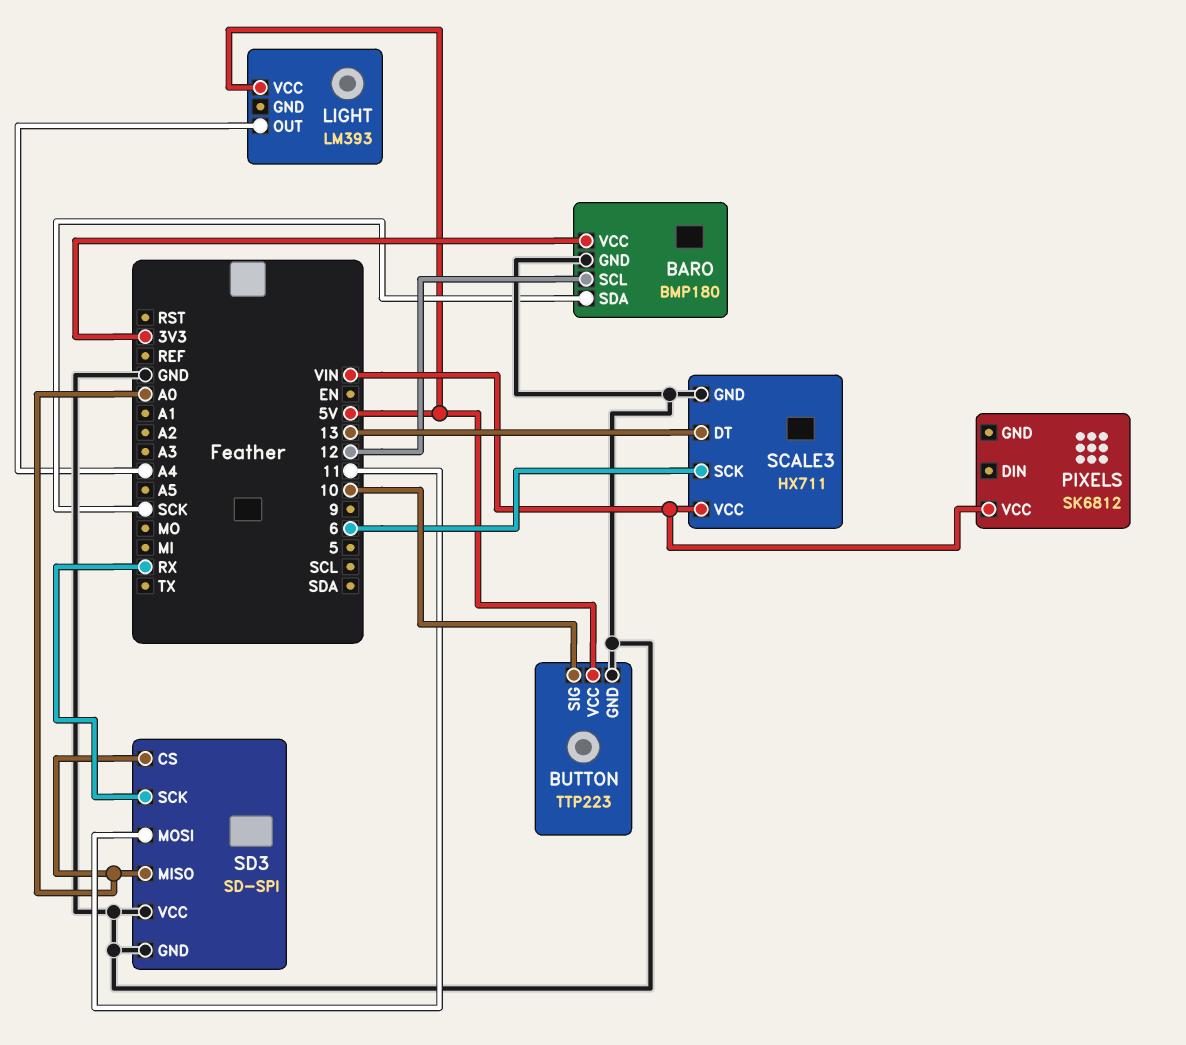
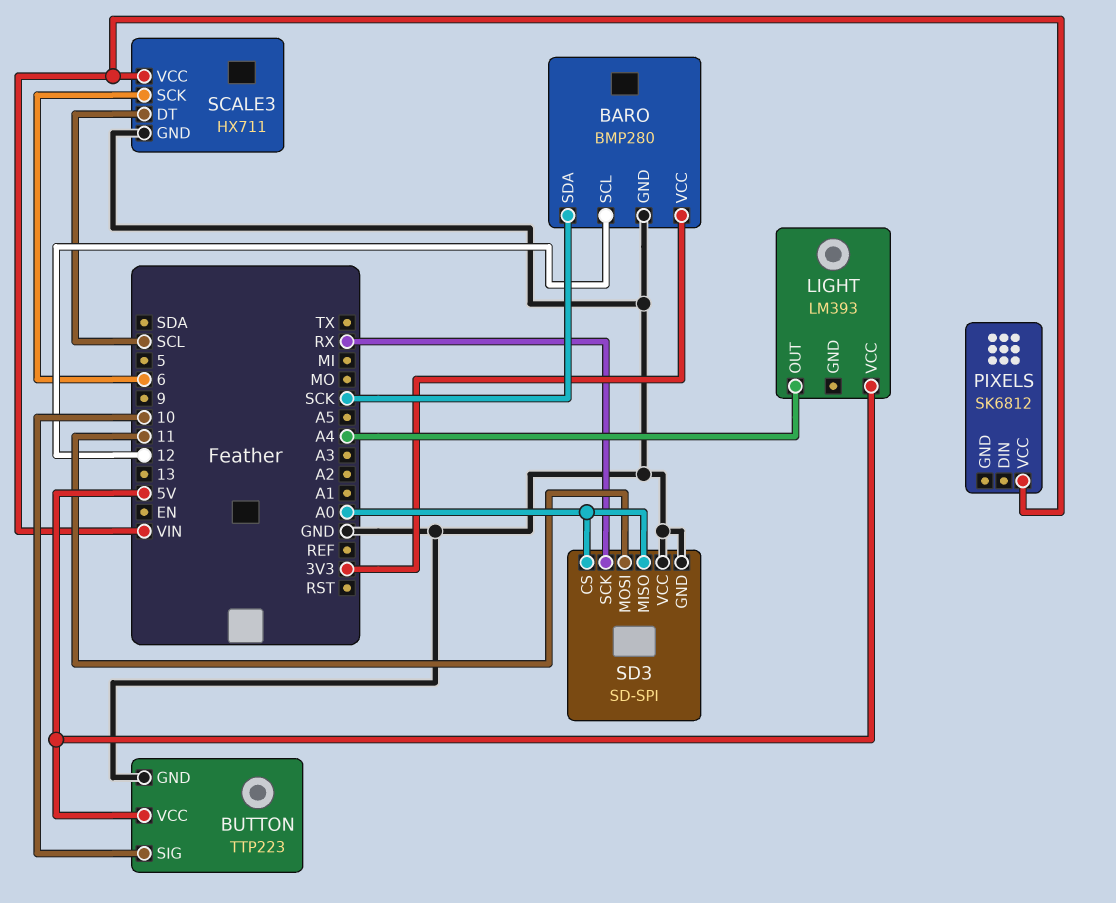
BARO: BMP180 -> BMP280
SCALE3 pin DT: 13 -> SCL

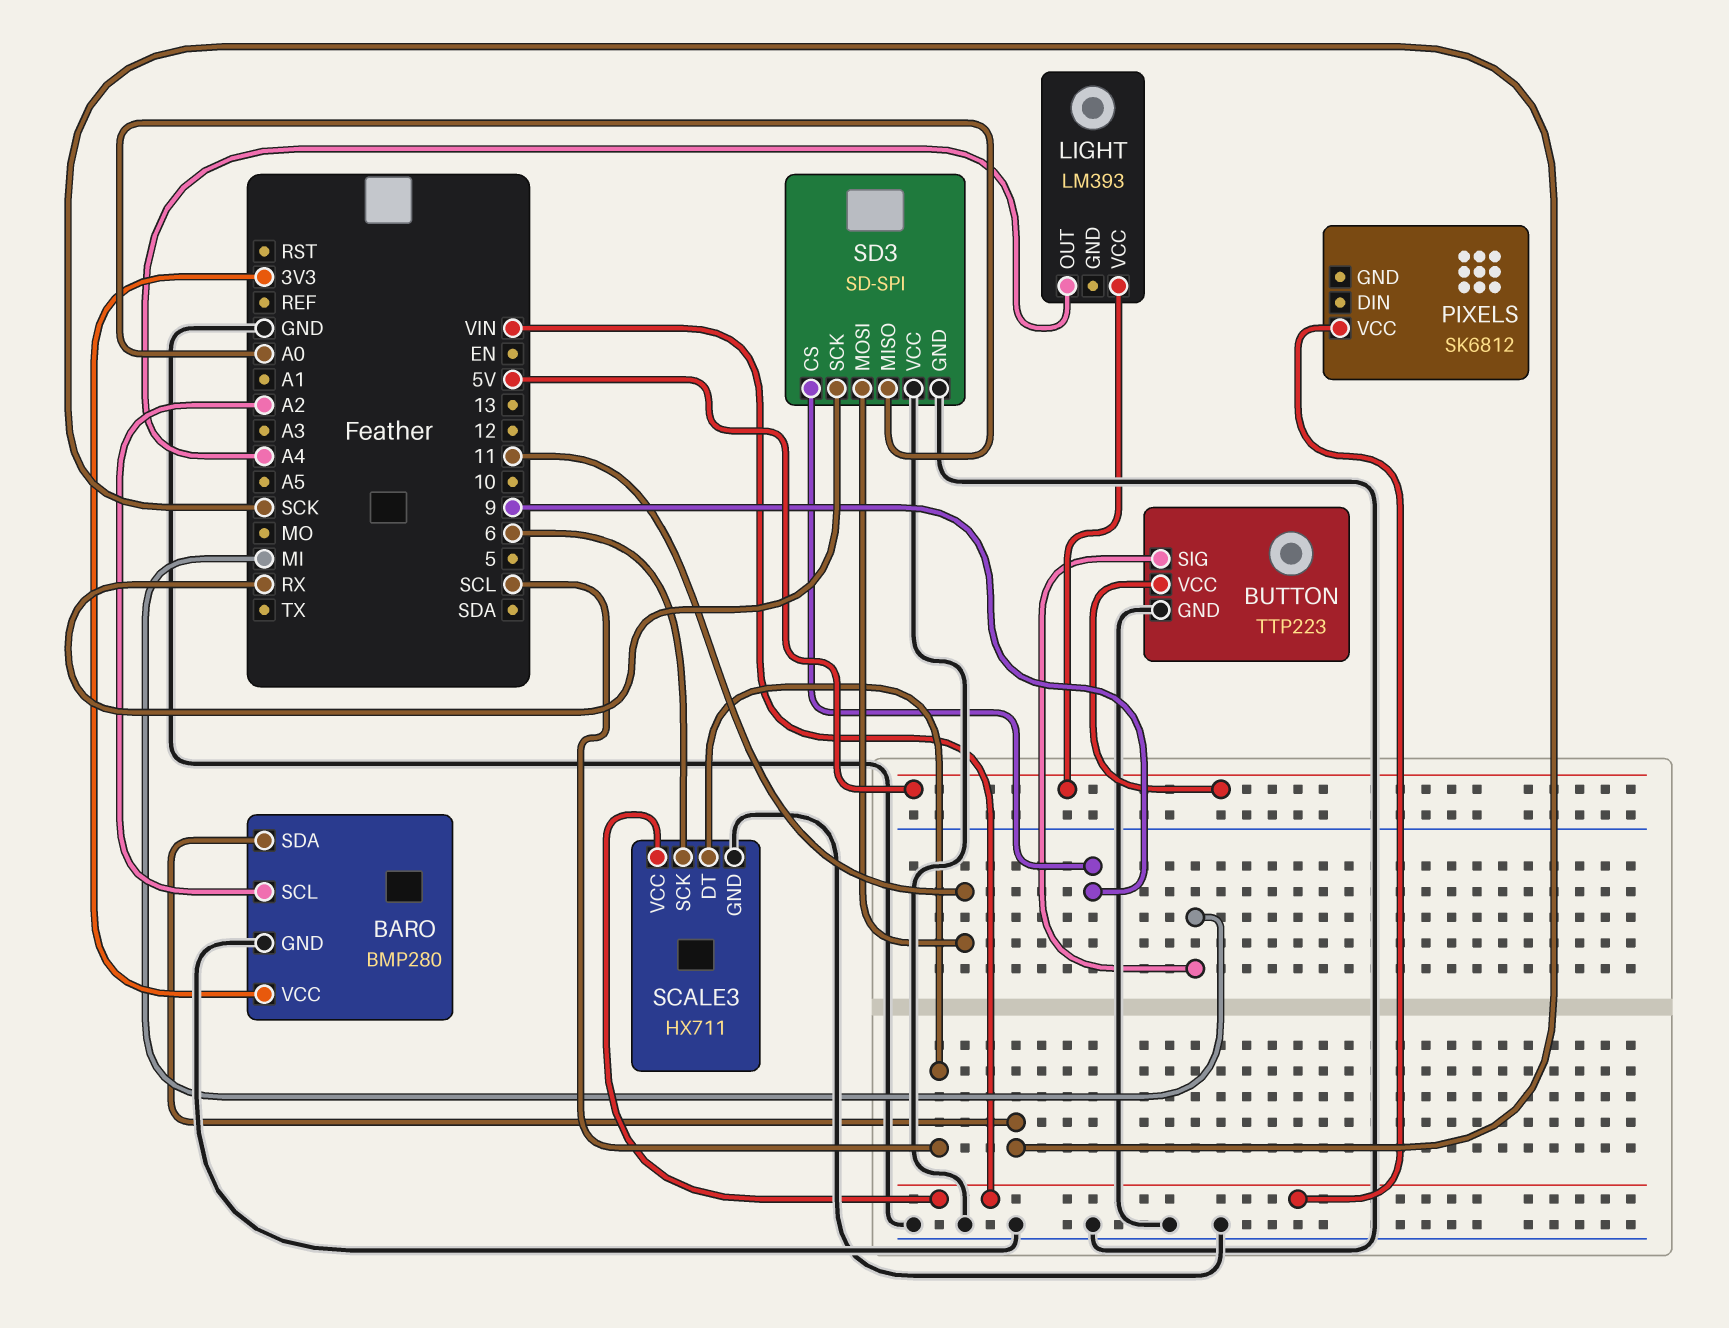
BARO pin SCL: 12 -> A2
BUTTON pin SIG: 10 -> MI
SD3 pin CS: A0 -> 9

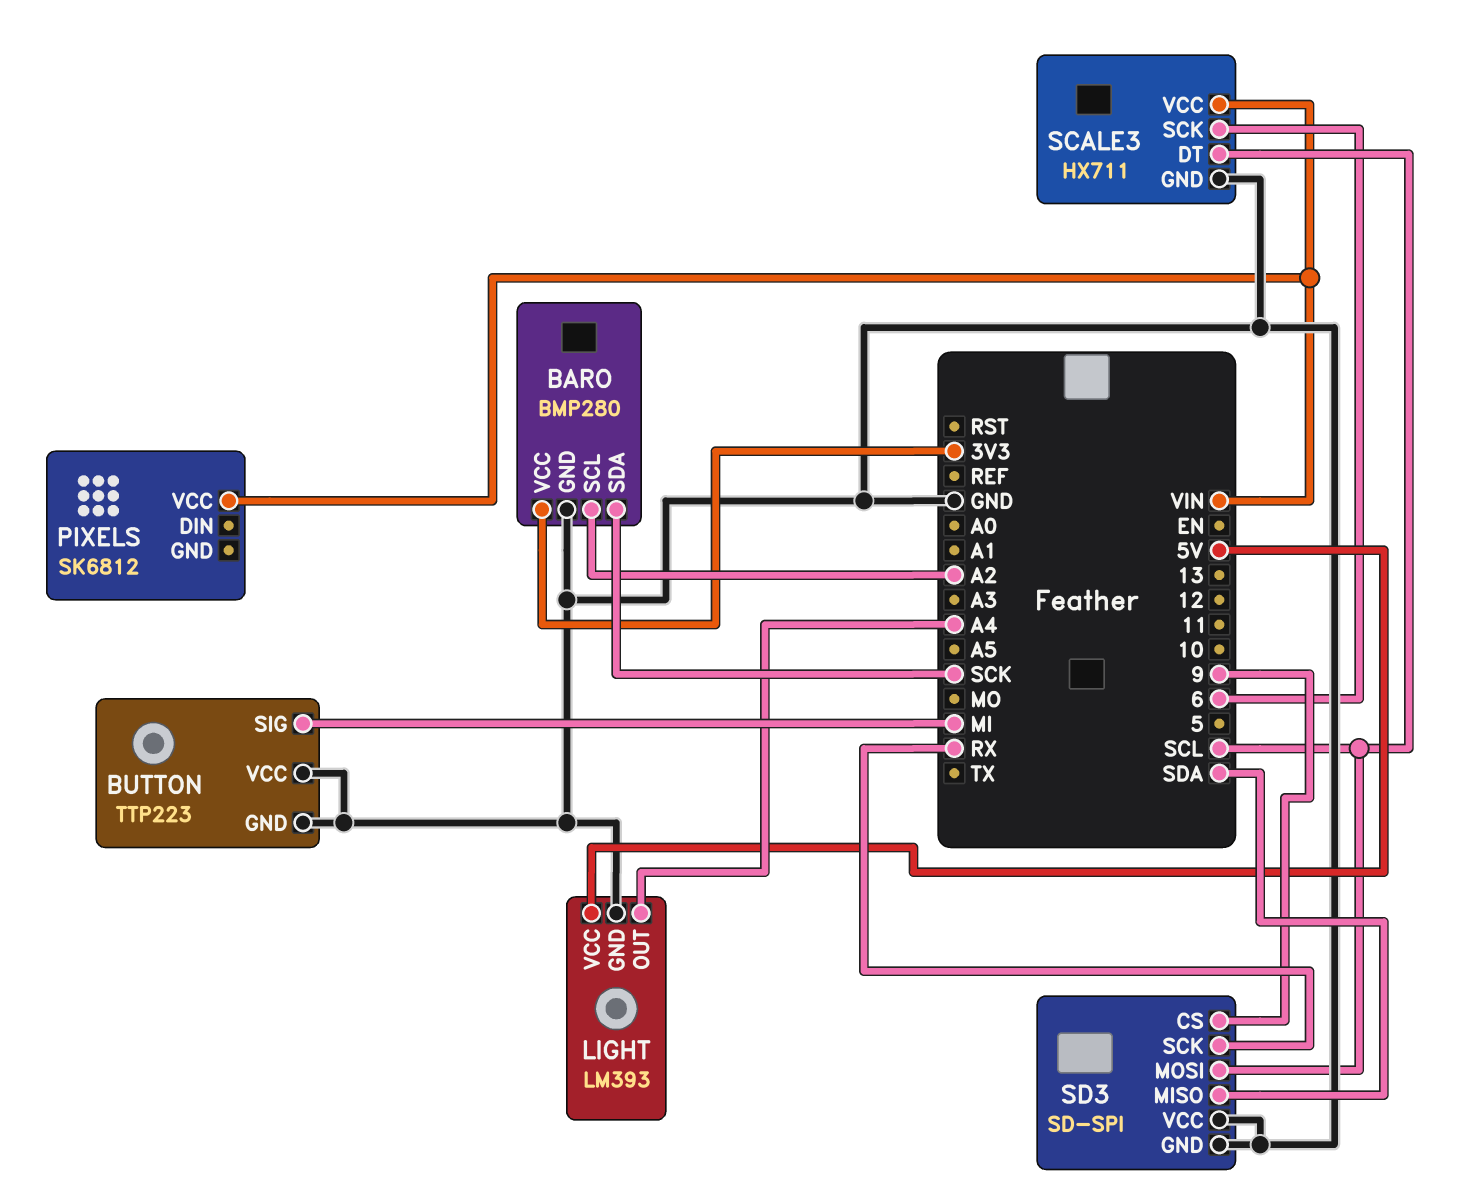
BUTTON pin VCC: 5V -> GND
LIGHT pin GND: none -> GND
SD3 pin MISO: A0 -> SDA
SD3 pin MOSI: 11 -> SCL

